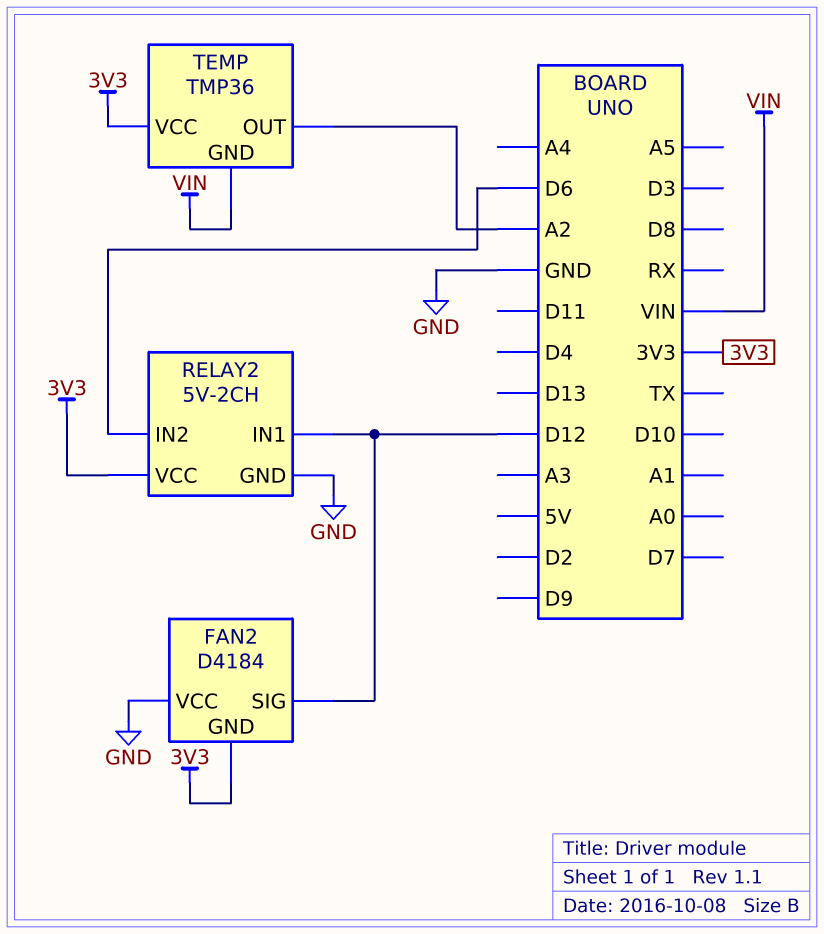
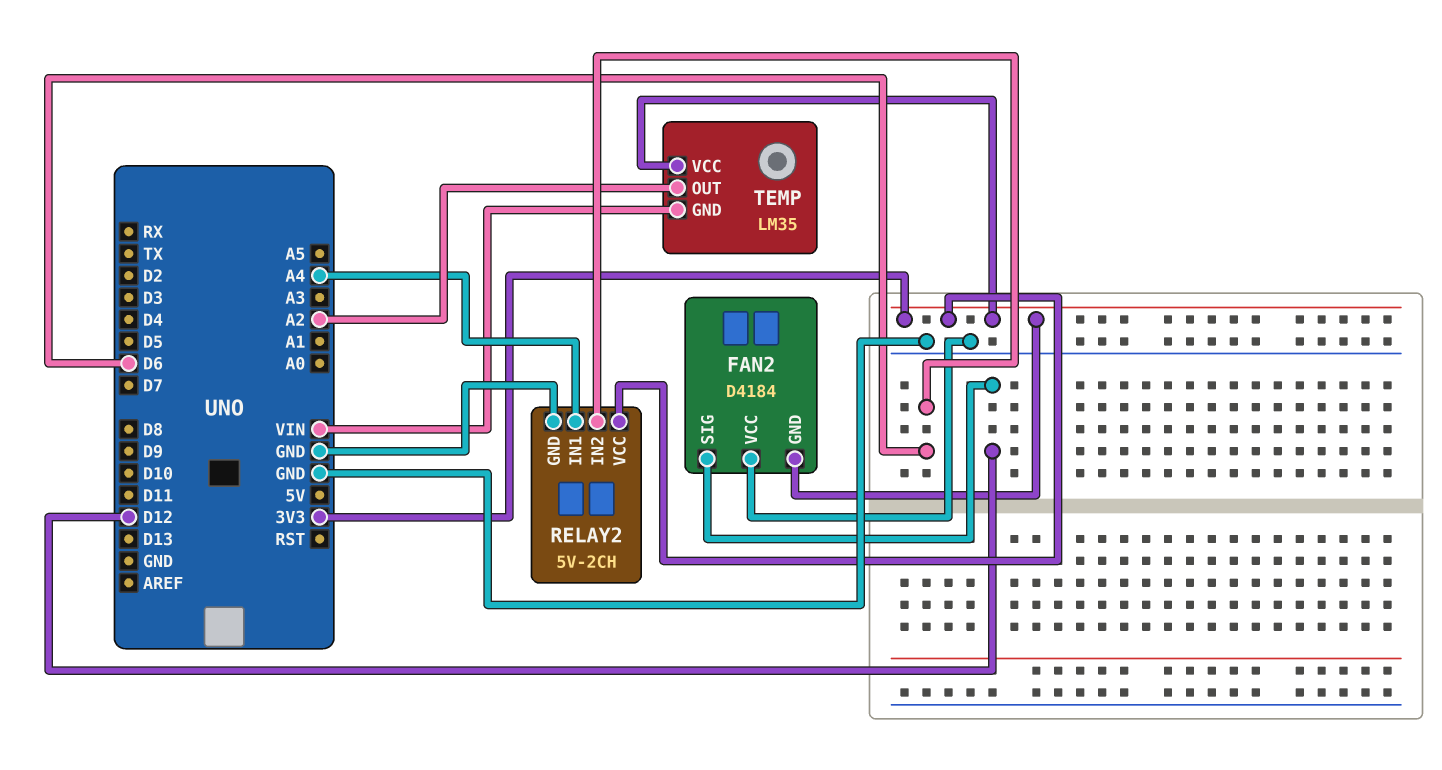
RELAY2 pin IN1: D12 -> A4
TEMP: TMP36 -> LM35

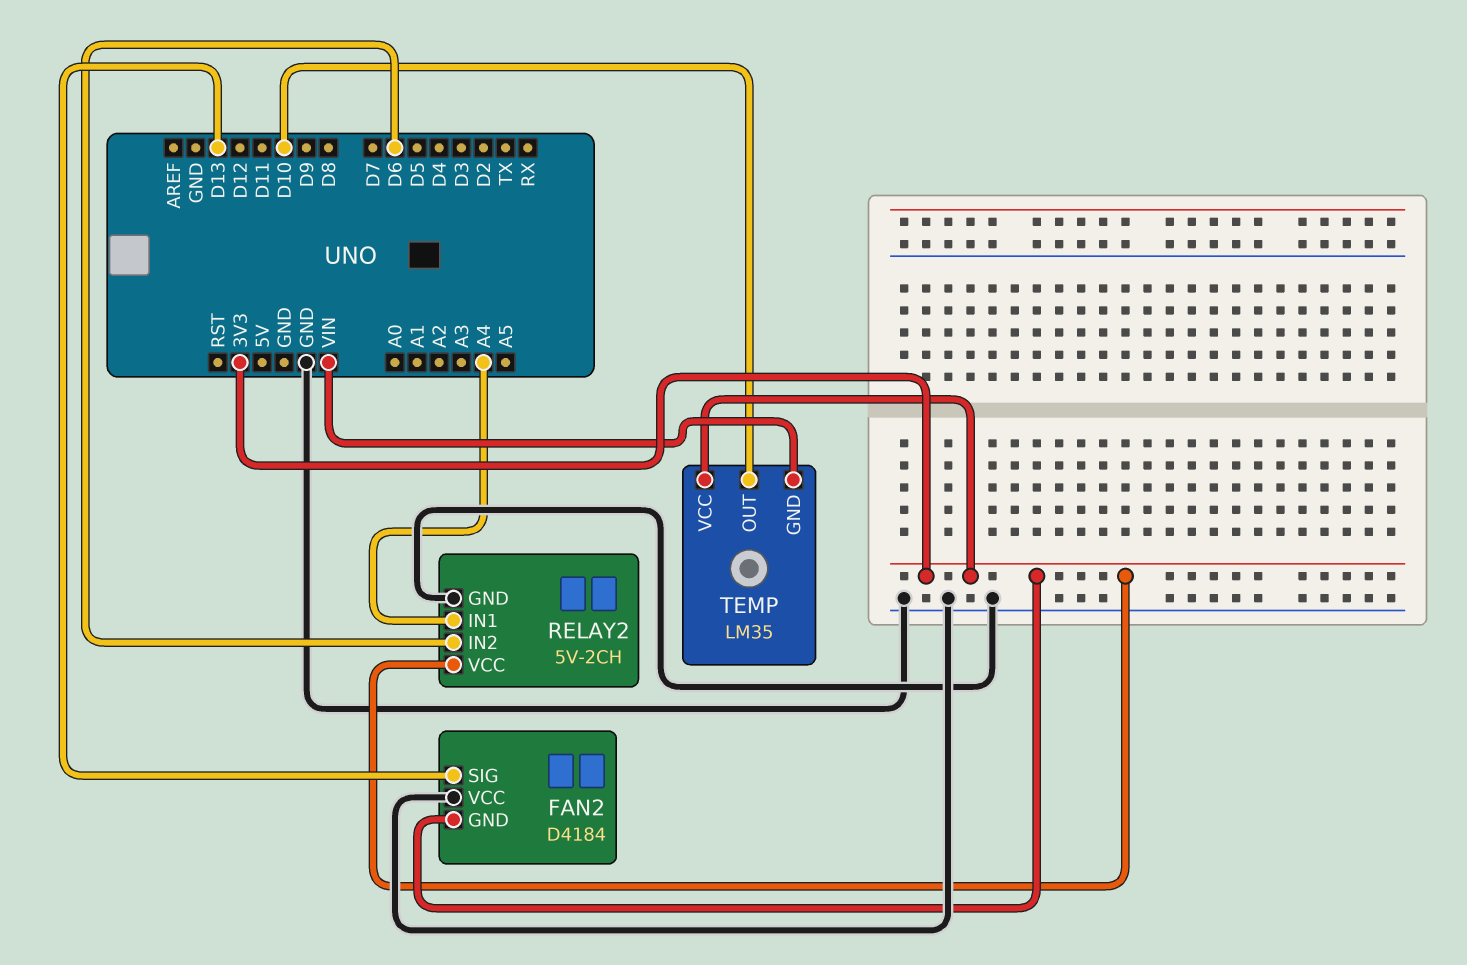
FAN2 pin SIG: D12 -> D13
TEMP pin OUT: A2 -> D10

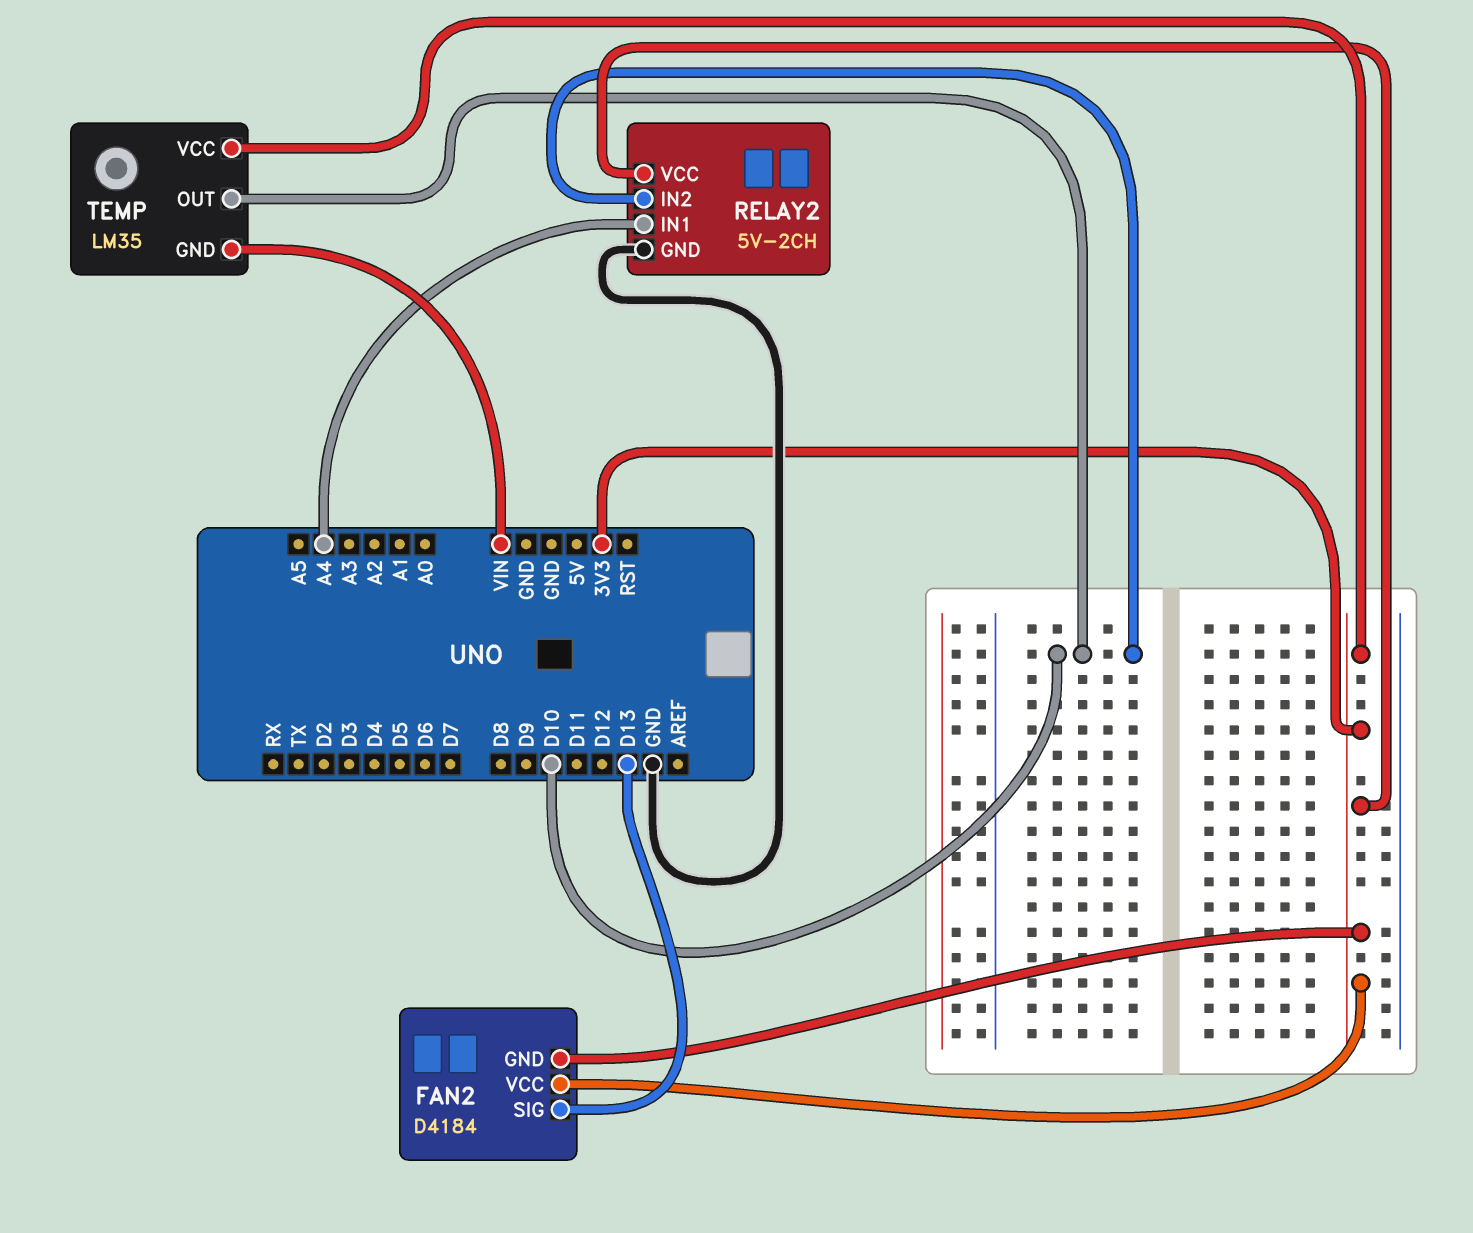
FAN2 pin VCC: GND -> 3V3
RELAY2 pin IN2: D6 -> D10

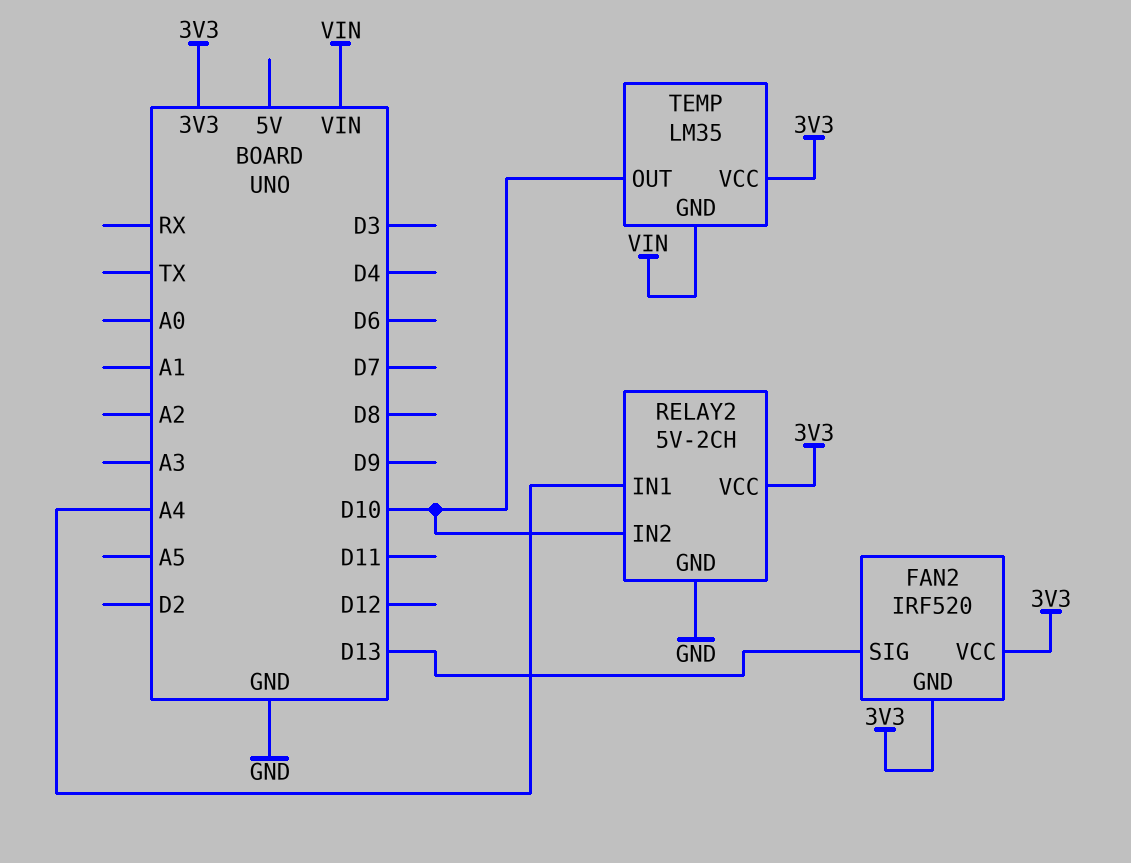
FAN2: D4184 -> IRF520

